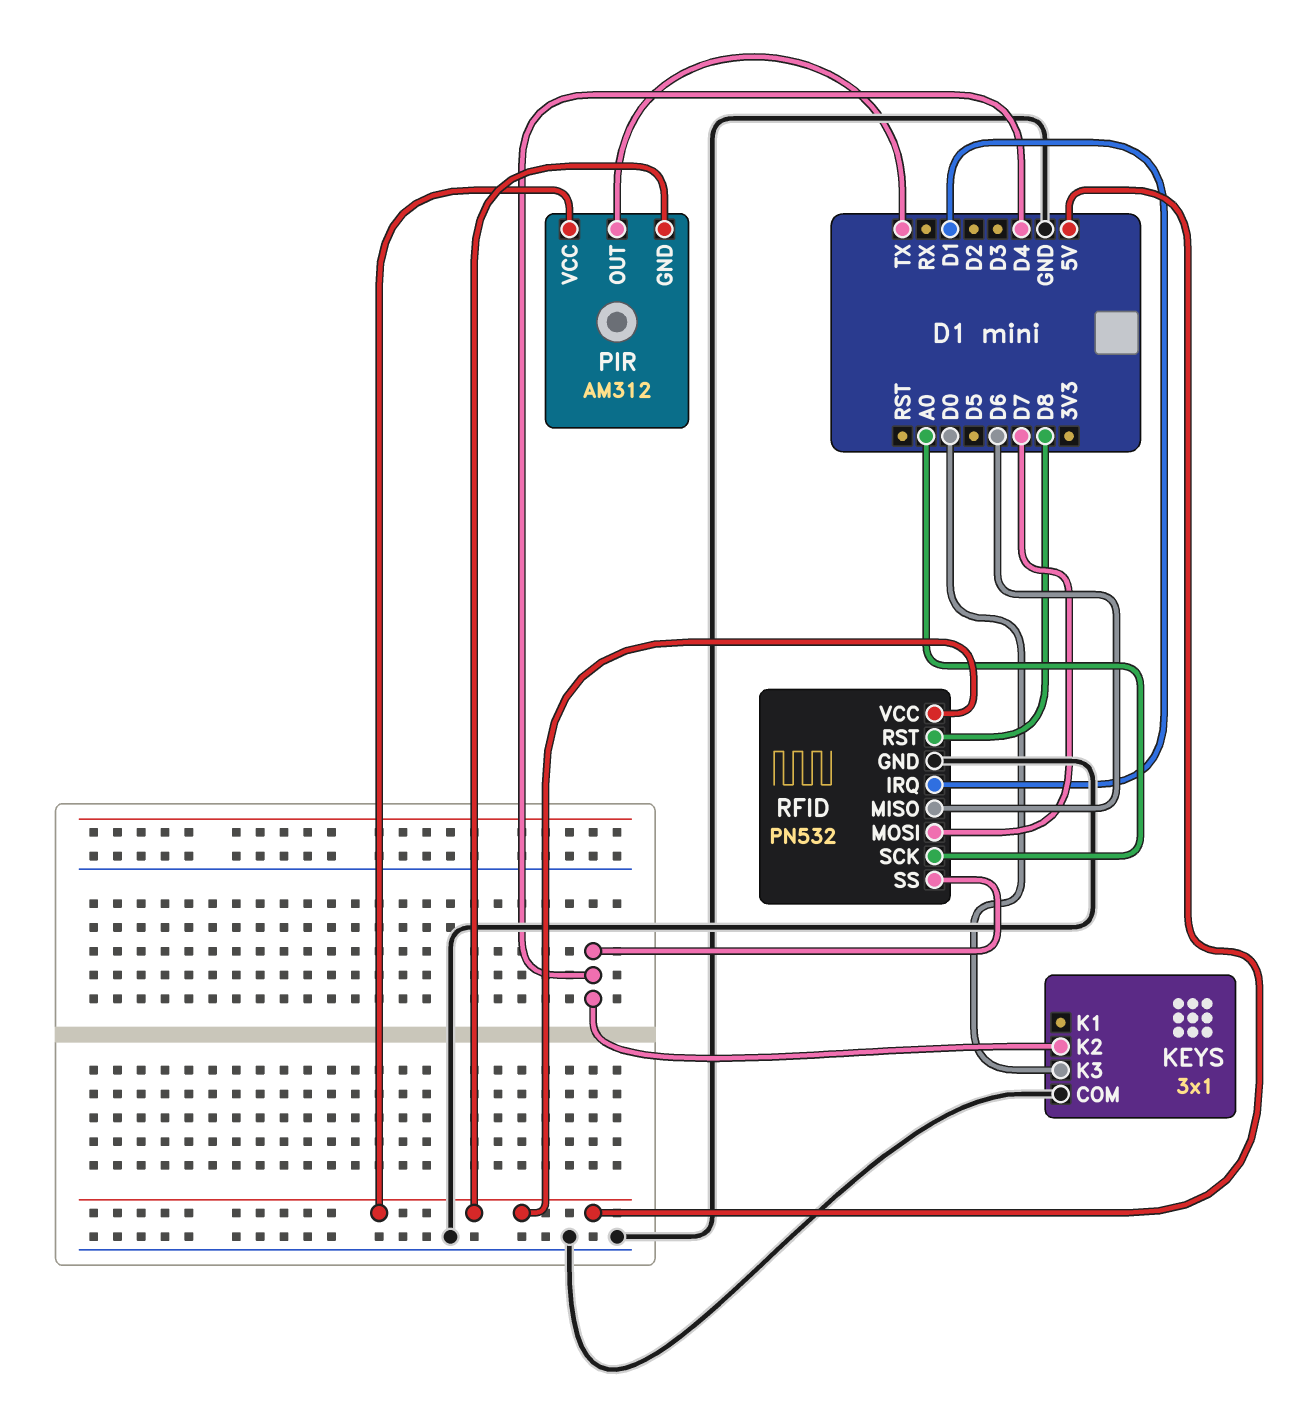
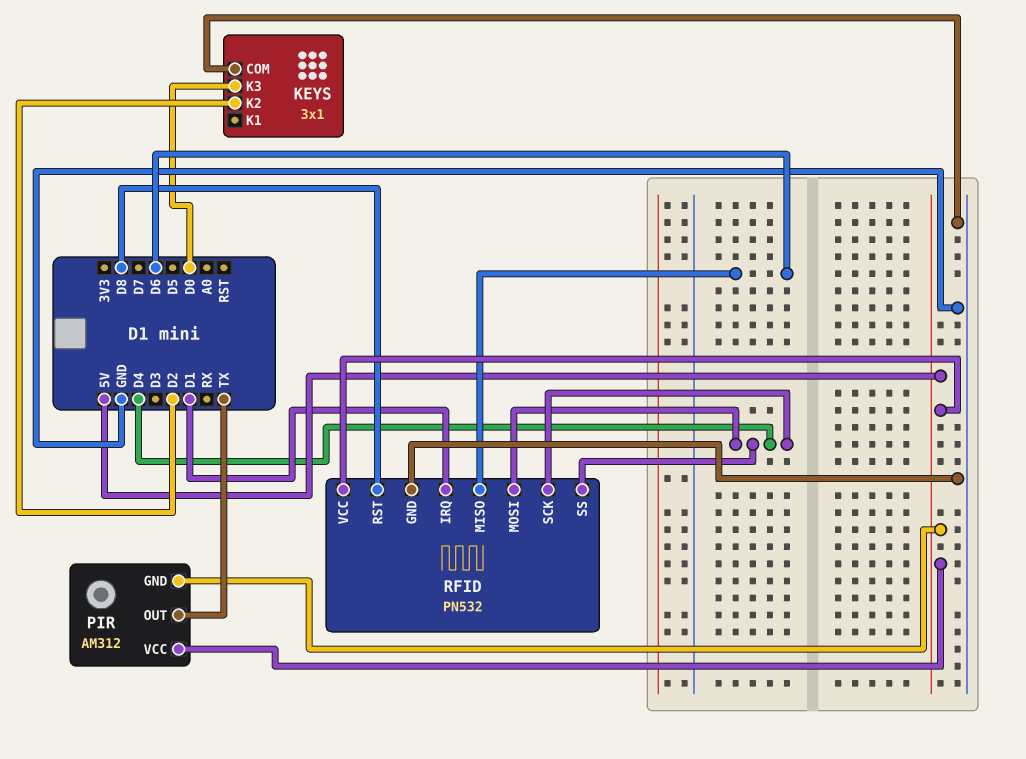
KEYS pin K2: D4 -> D2
RFID pin MOSI: D7 -> D4
RFID pin SCK: A0 -> D4

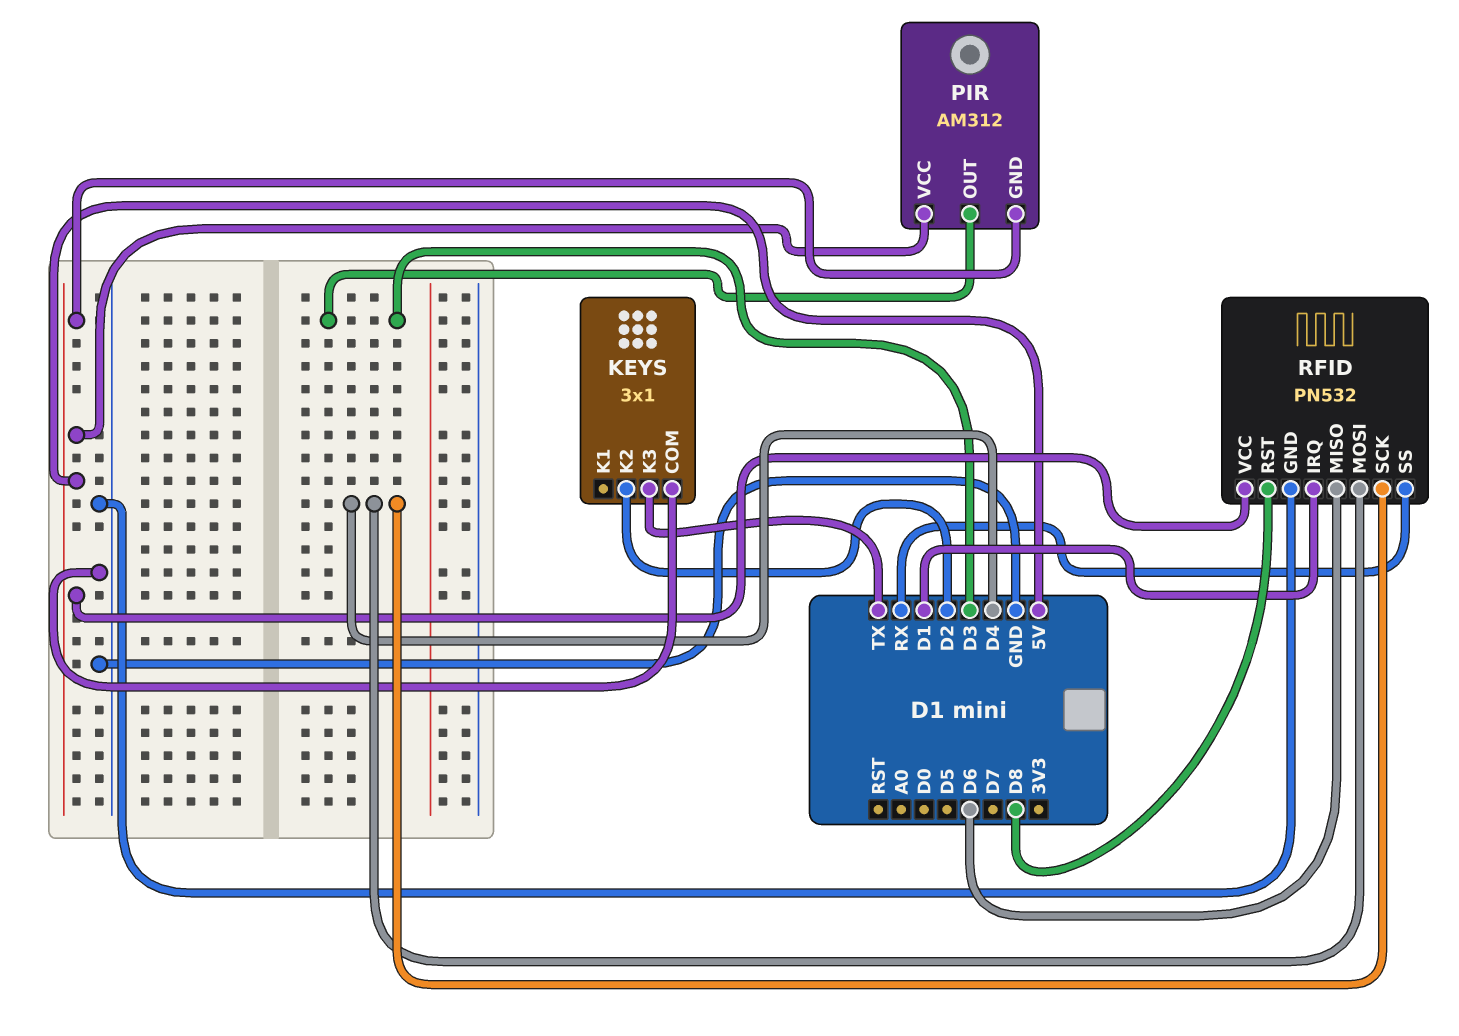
KEYS pin K3: D0 -> TX
PIR pin OUT: TX -> D3
RFID pin SS: D4 -> RX

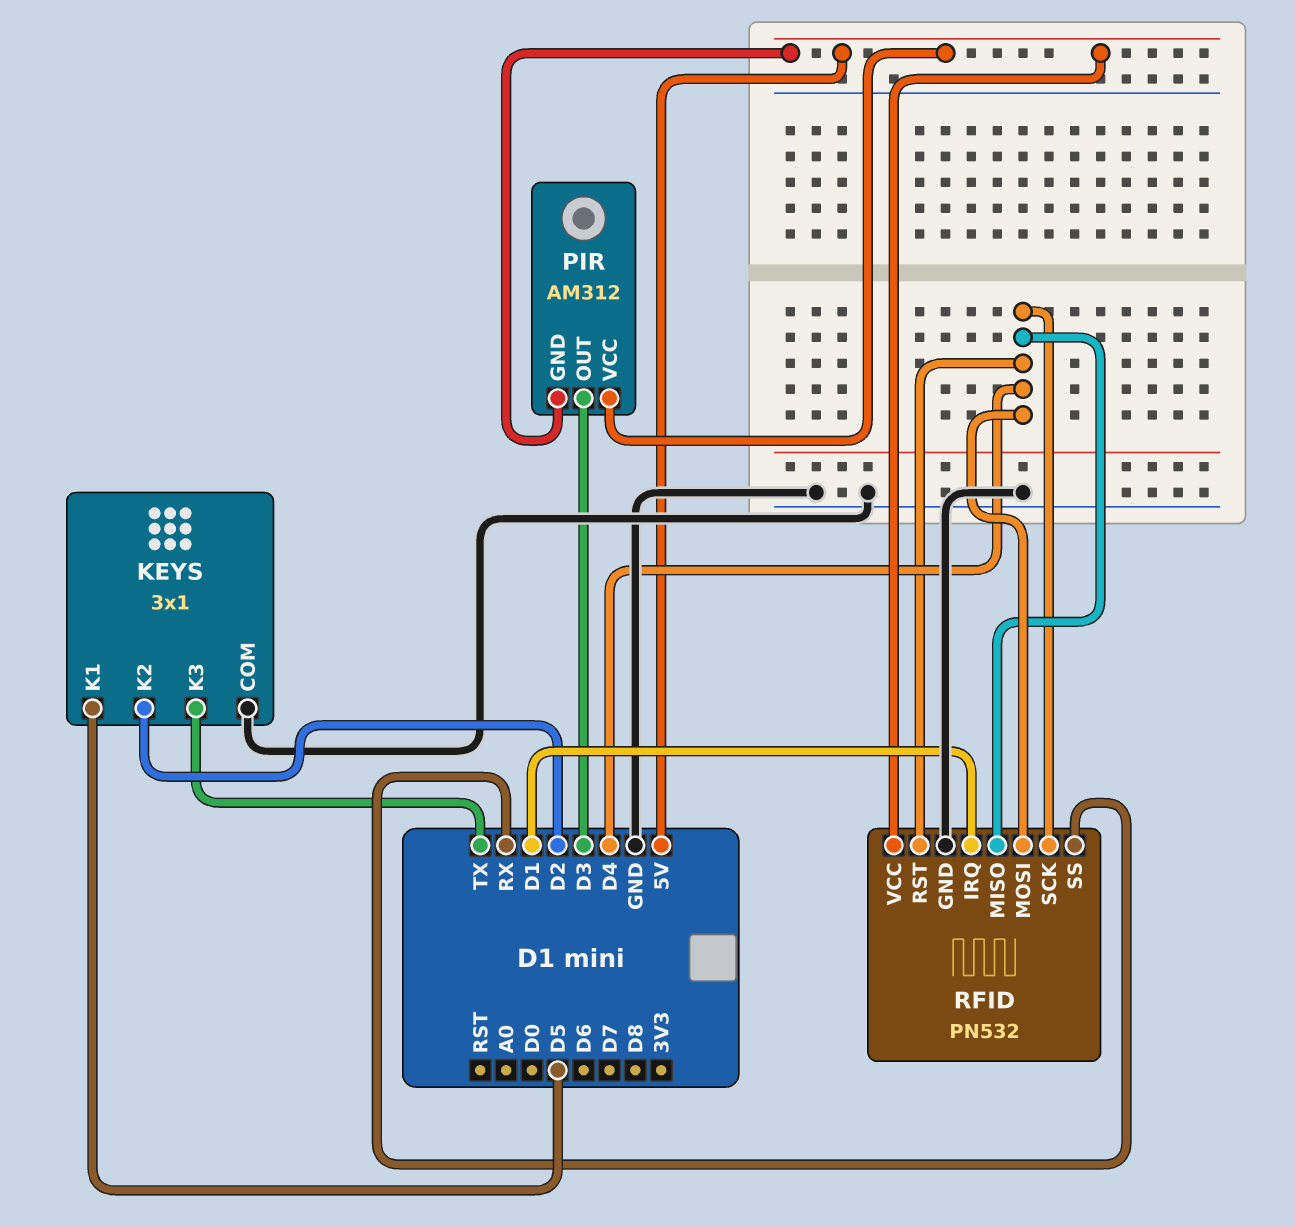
KEYS pin K1: none -> D5
RFID pin MISO: D6 -> D4
RFID pin RST: D8 -> D4

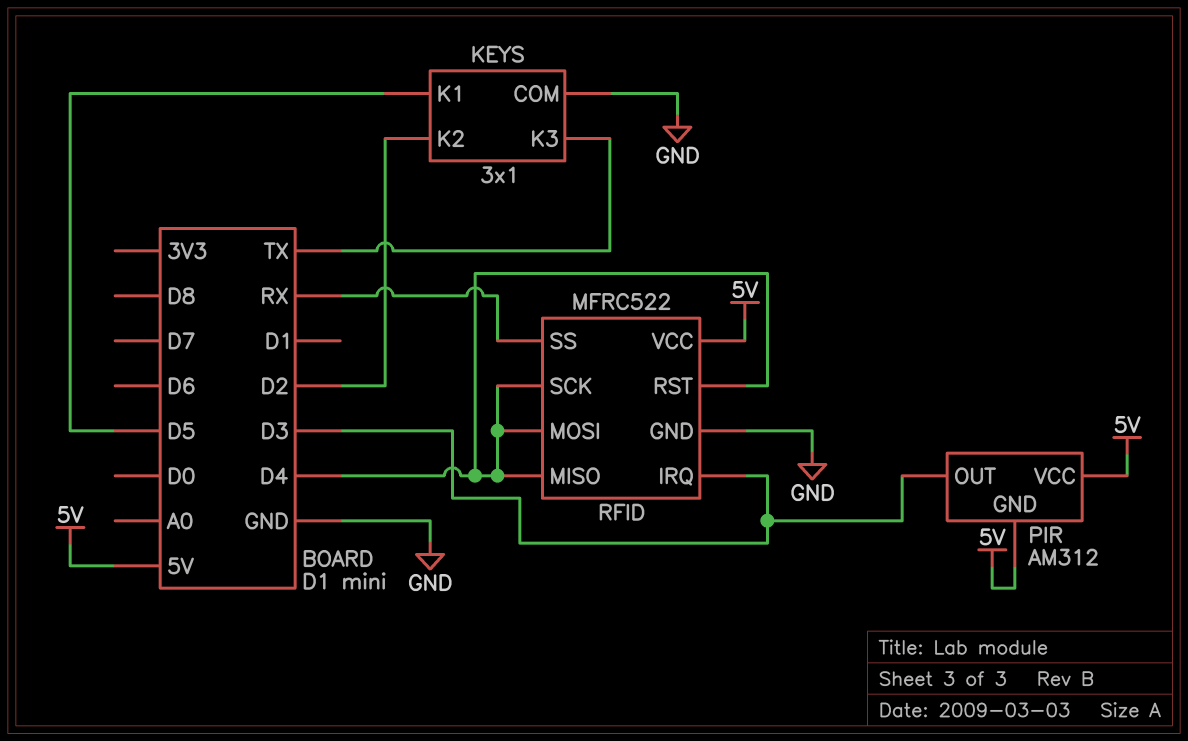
RFID: PN532 -> MFRC522
RFID pin IRQ: D1 -> D3

